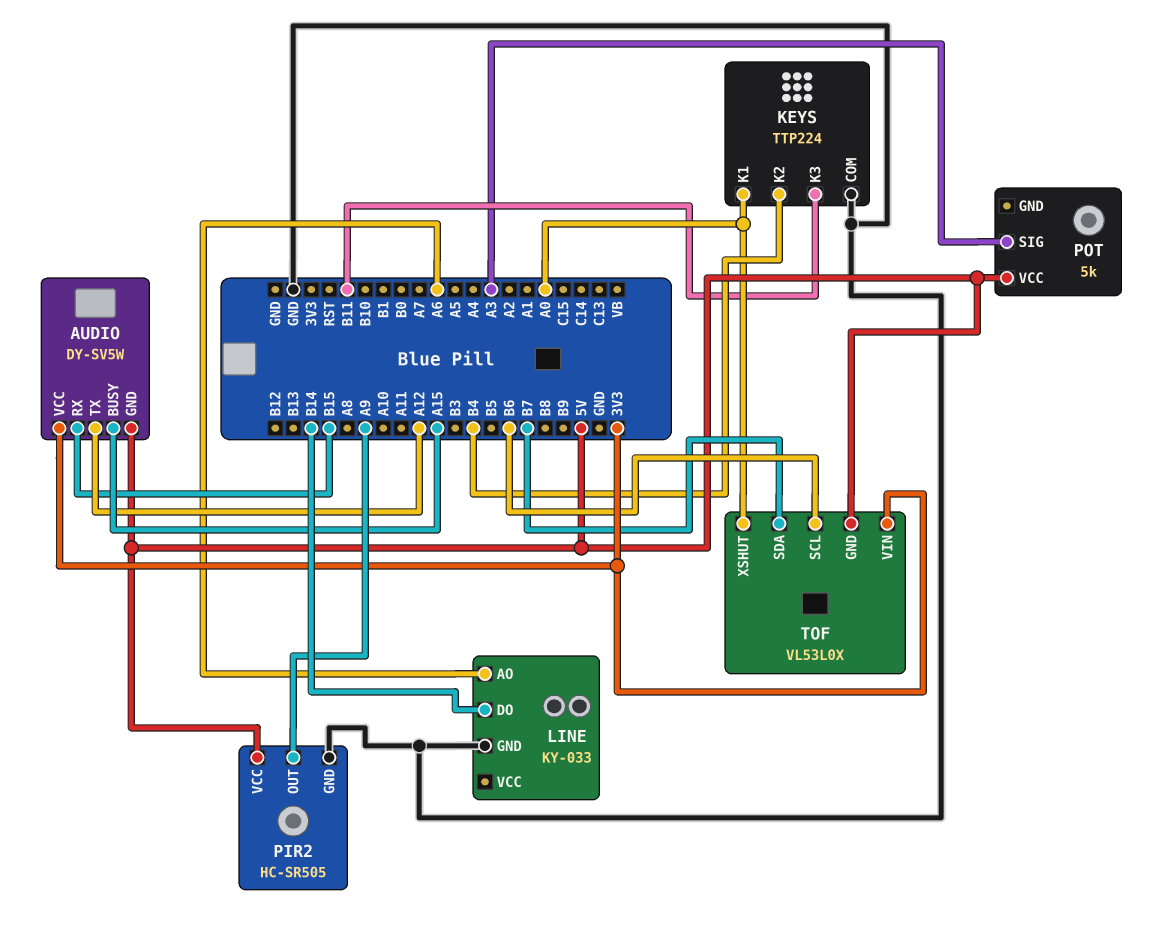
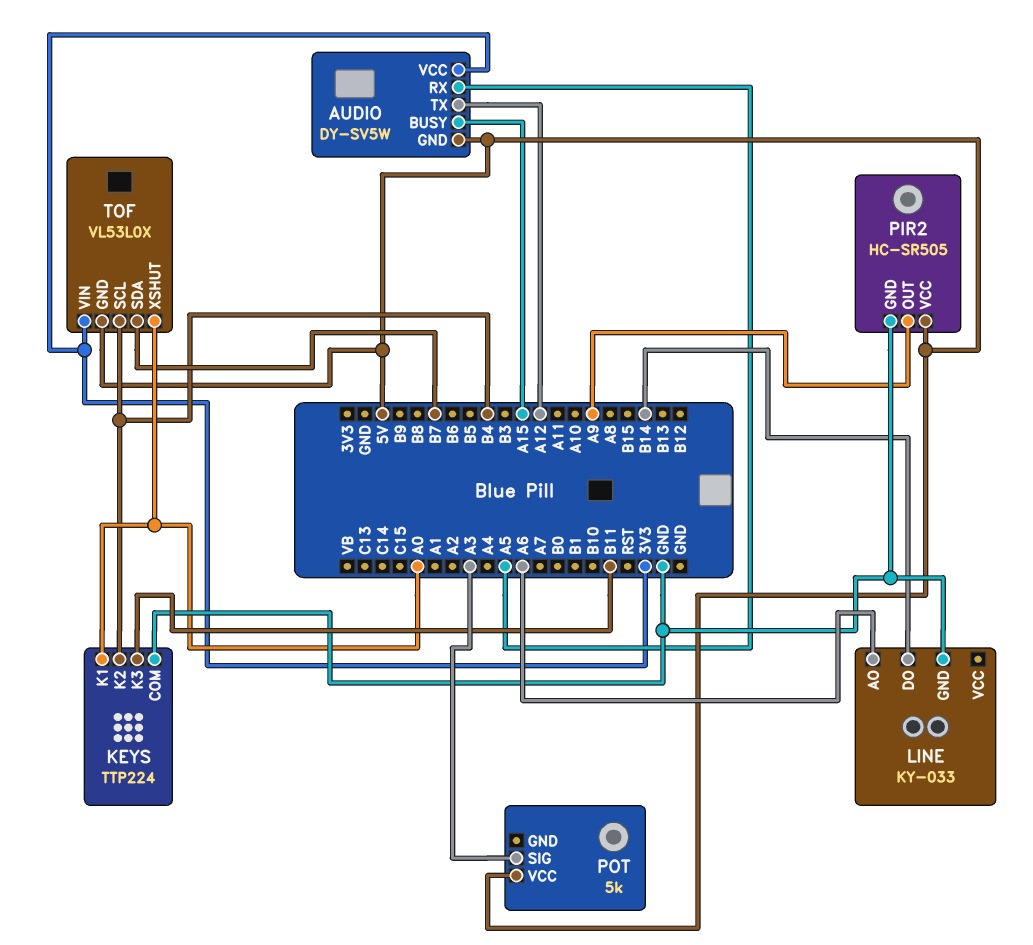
AUDIO pin RX: B15 -> A5
TOF pin SCL: B6 -> B4

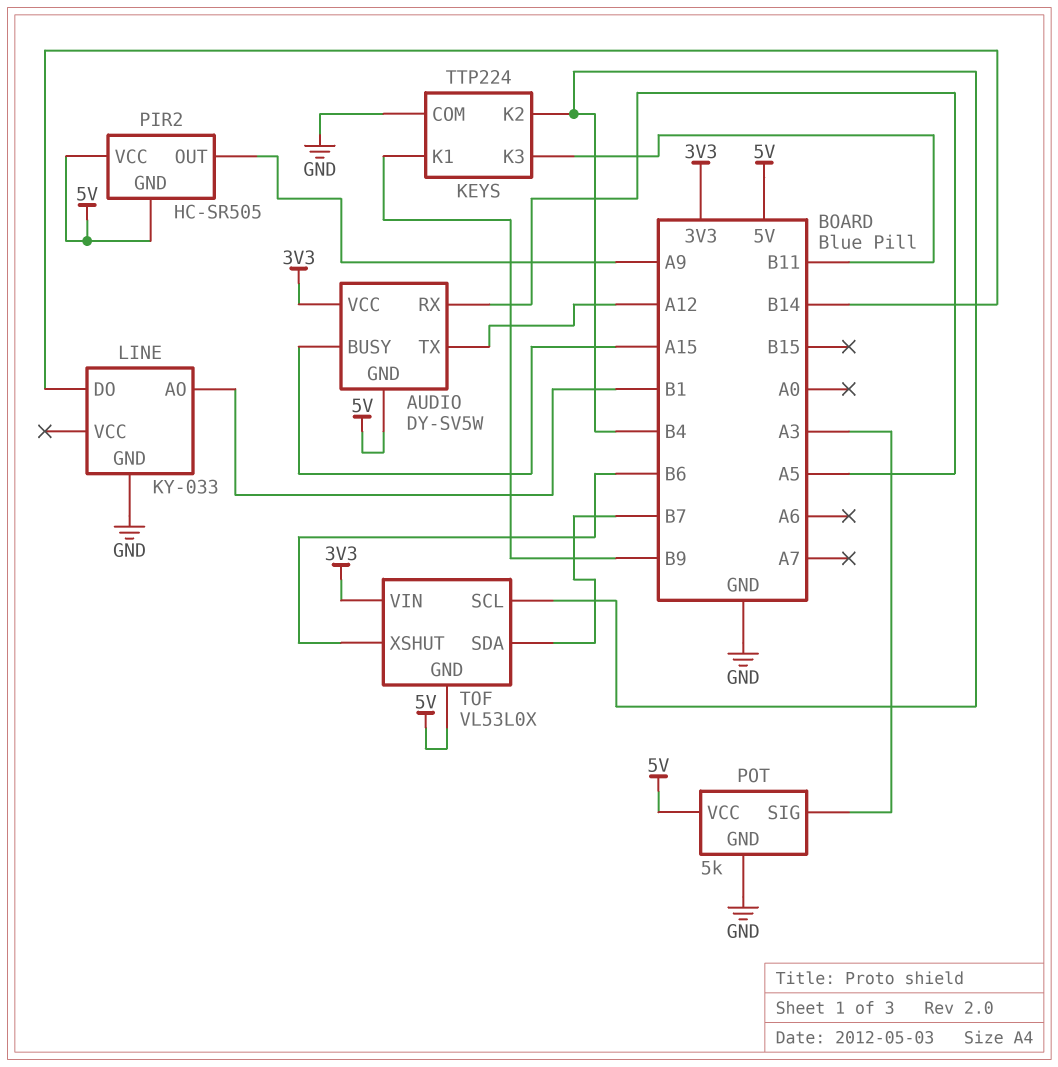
KEYS pin K1: A0 -> B9
LINE pin AO: A6 -> B1
PIR2 pin GND: GND -> 5V
POT pin GND: none -> GND
TOF pin XSHUT: A0 -> B6

